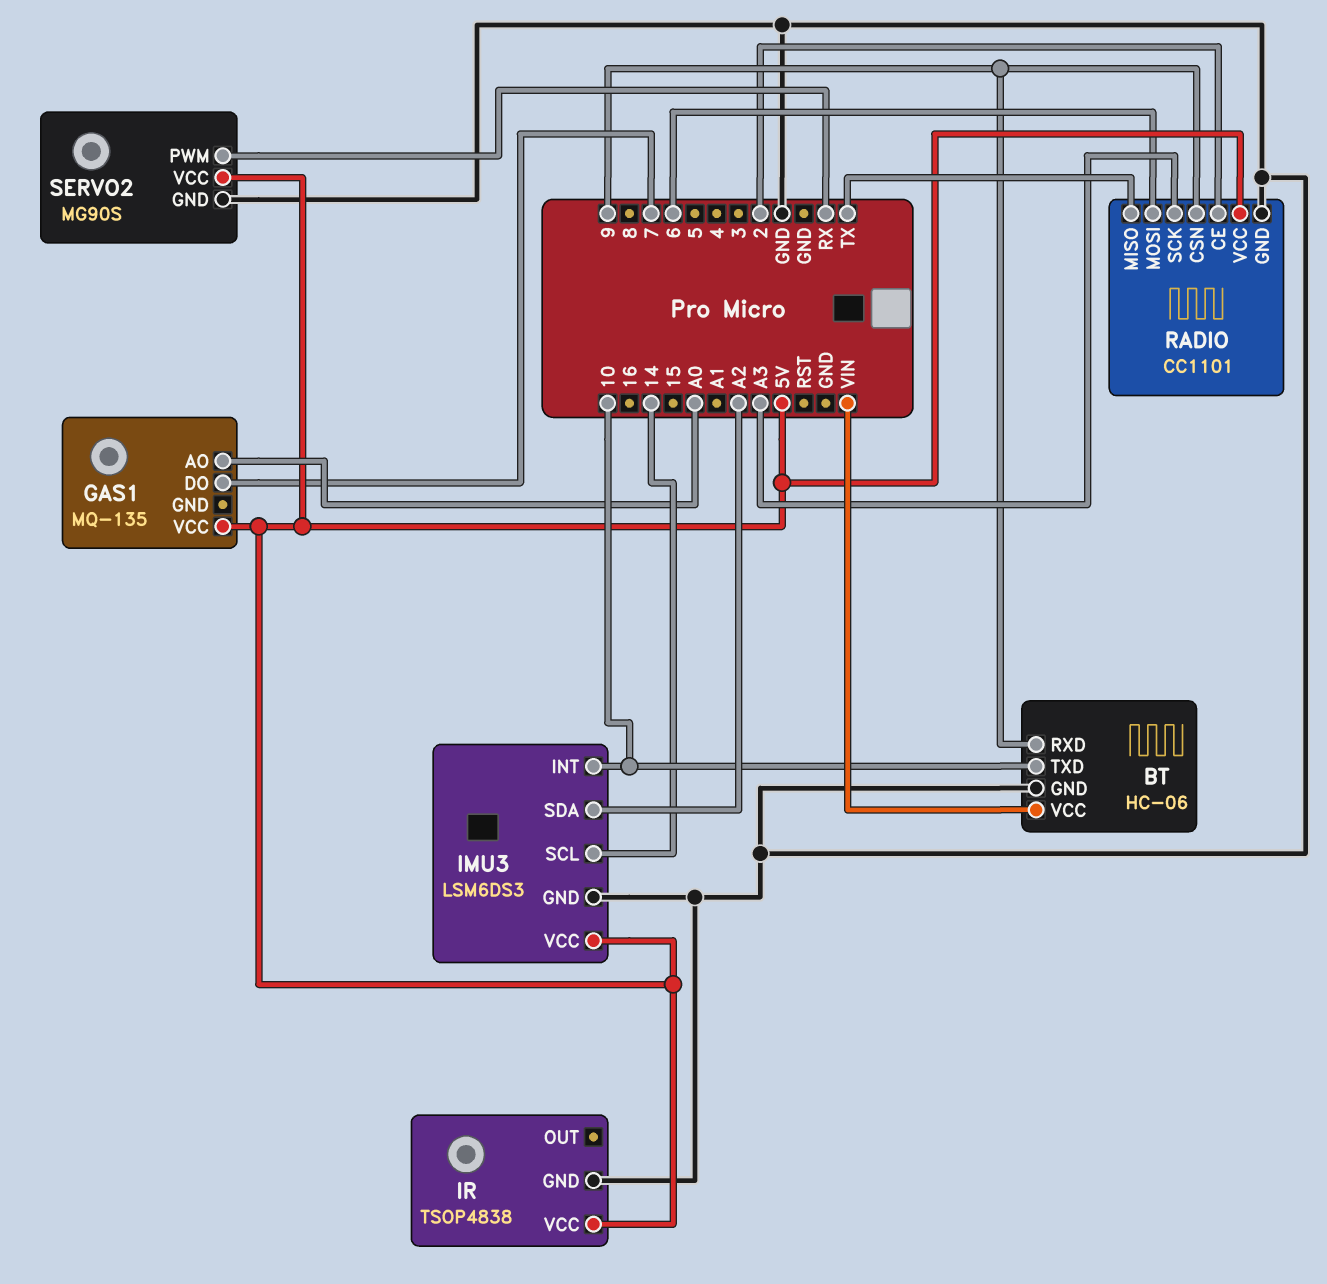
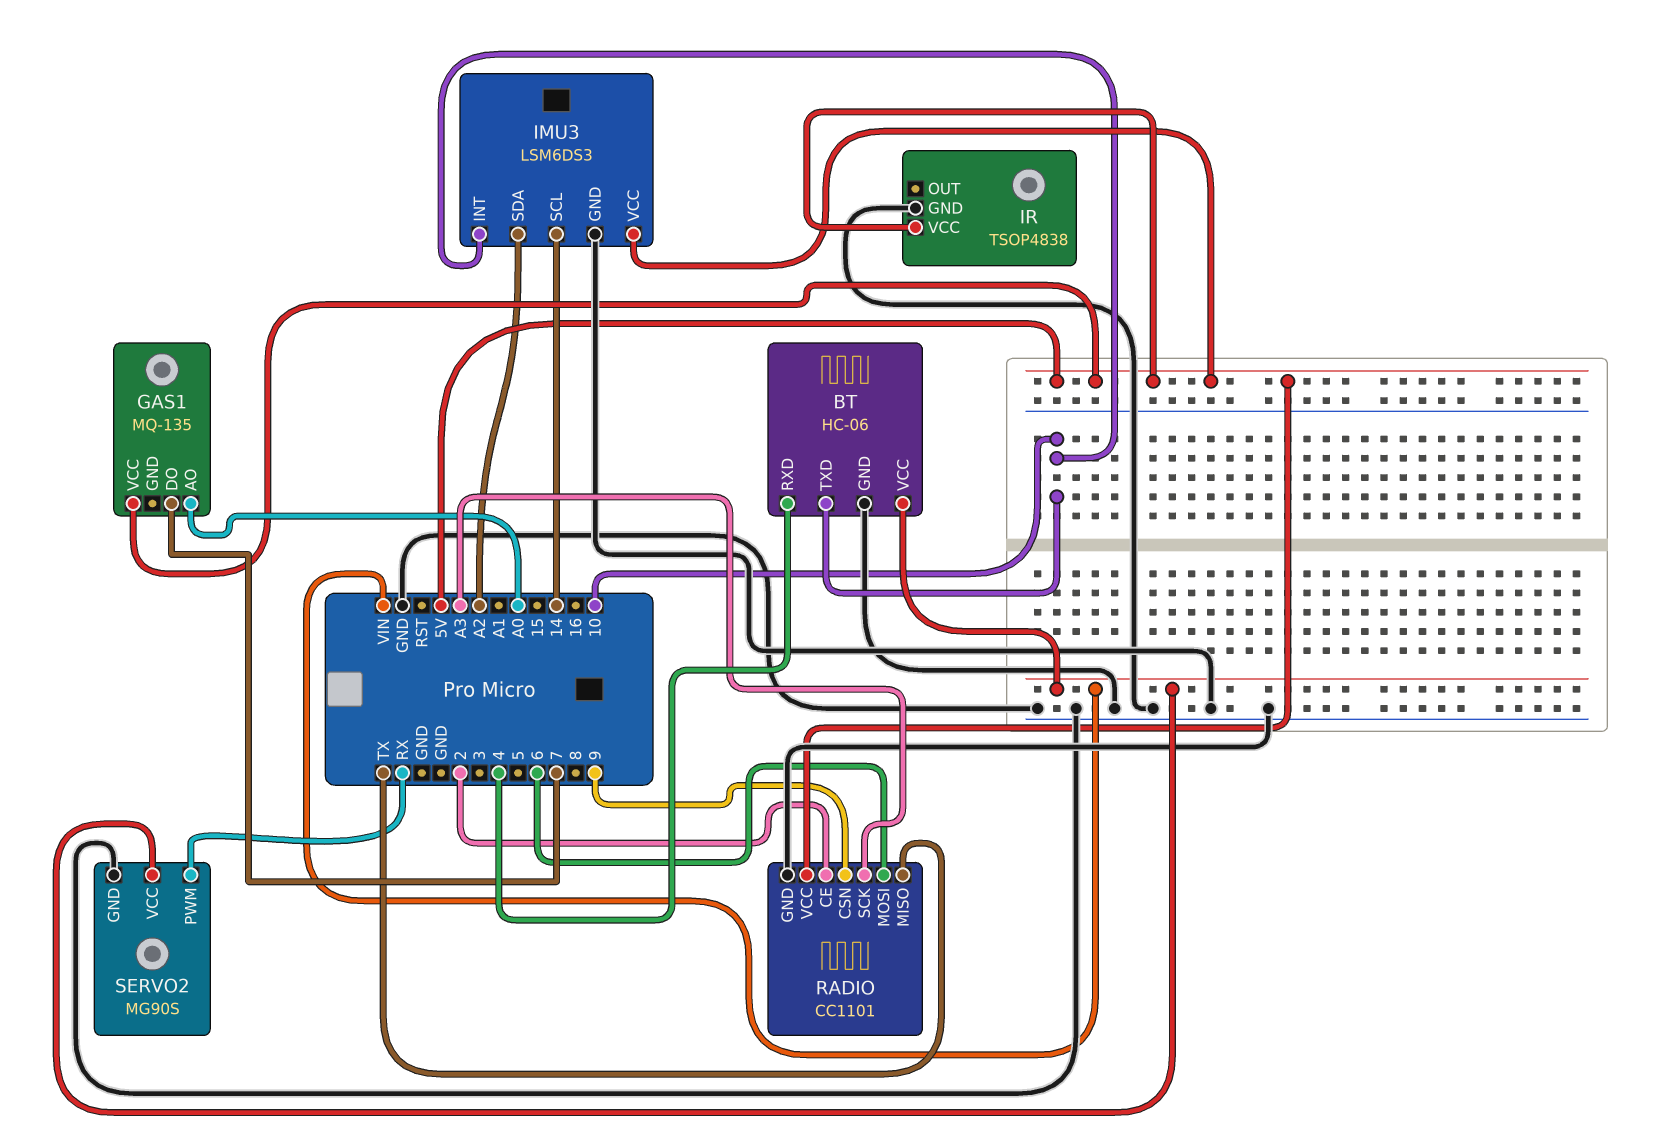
BT pin RXD: 9 -> 4
SERVO2 pin VCC: 5V -> VIN

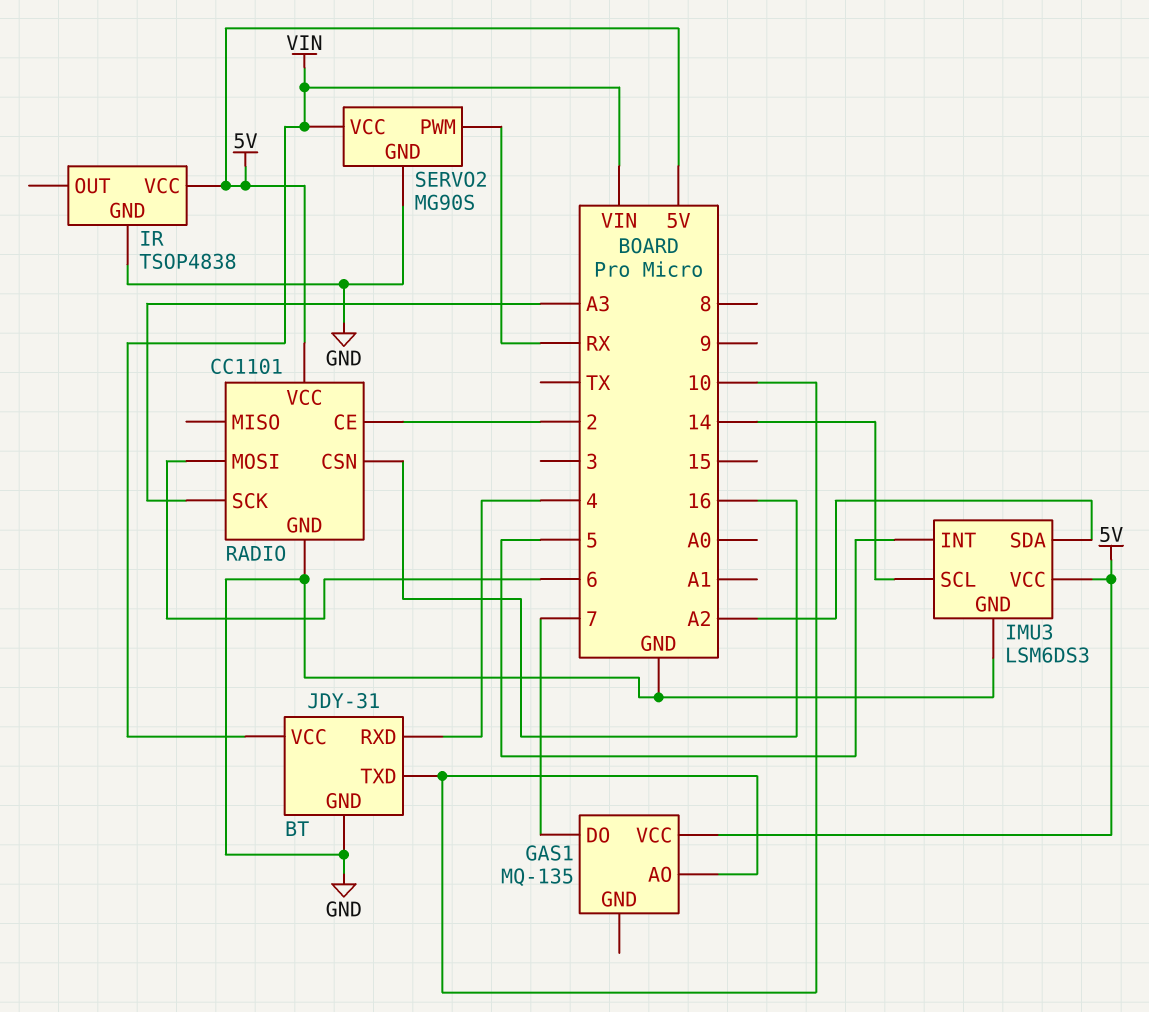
BT: HC-06 -> JDY-31
GAS1 pin AO: A0 -> 10
IMU3 pin INT: 10 -> 5
RADIO pin CSN: 9 -> 16
RADIO pin MISO: TX -> none

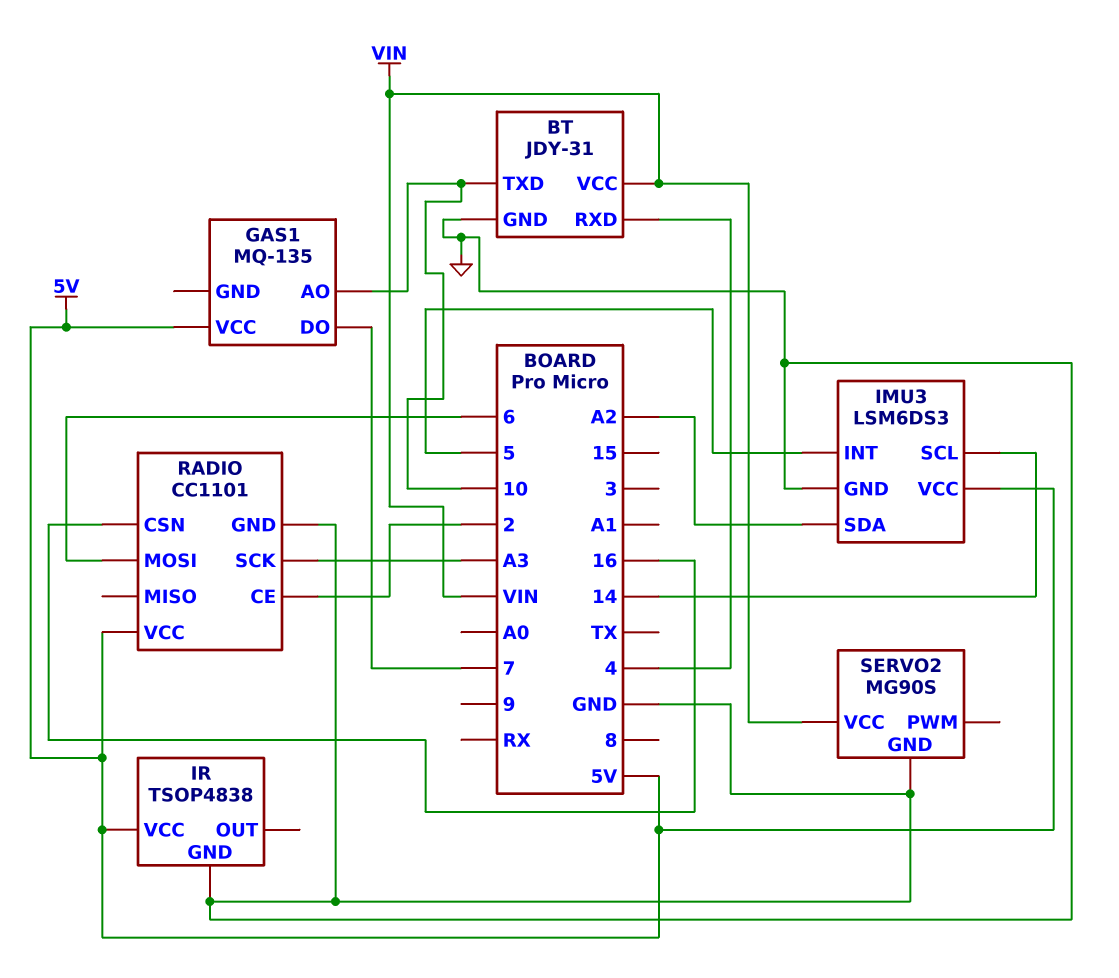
SERVO2 pin PWM: RX -> none

